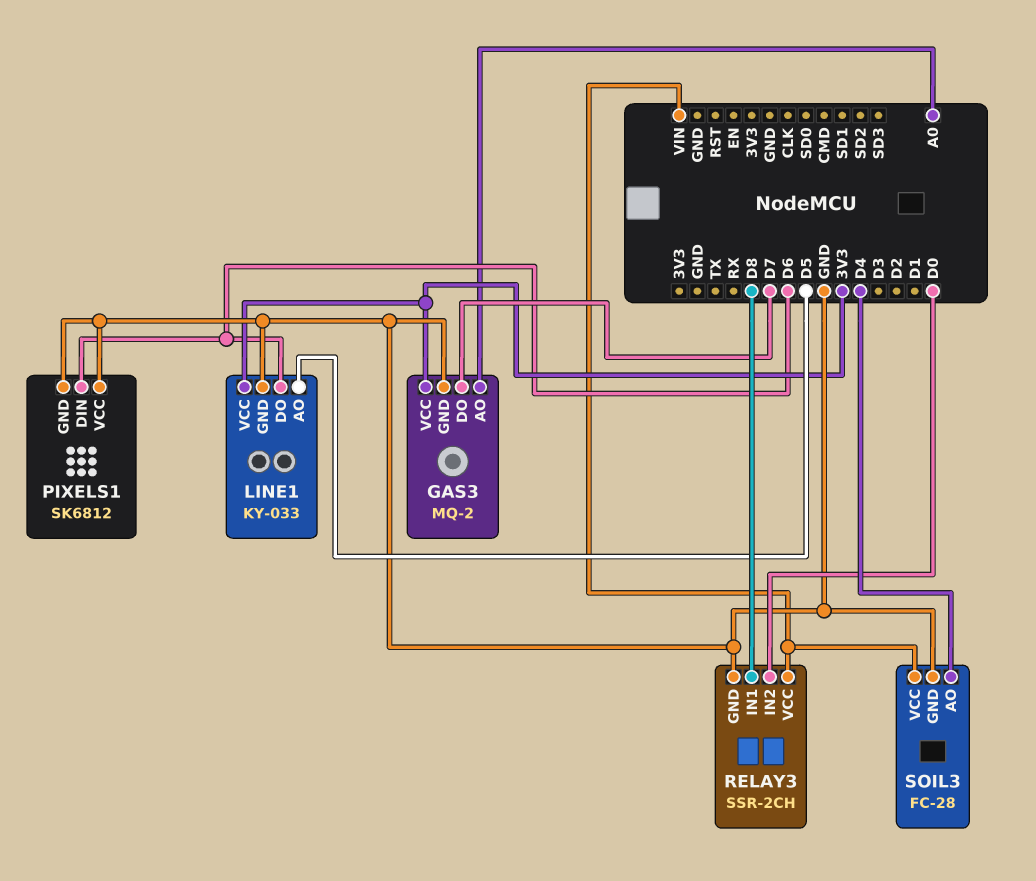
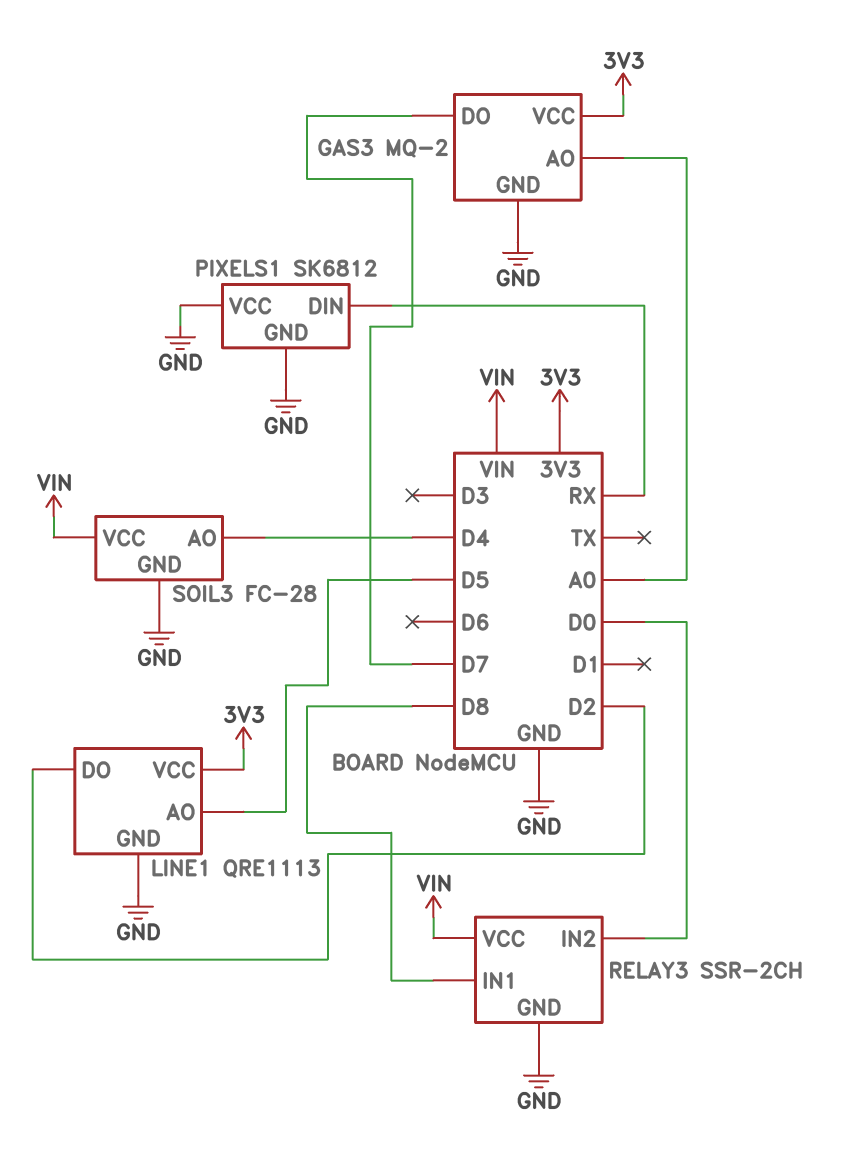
LINE1: KY-033 -> QRE1113
LINE1 pin DO: D6 -> D2
PIXELS1 pin DIN: D6 -> RX

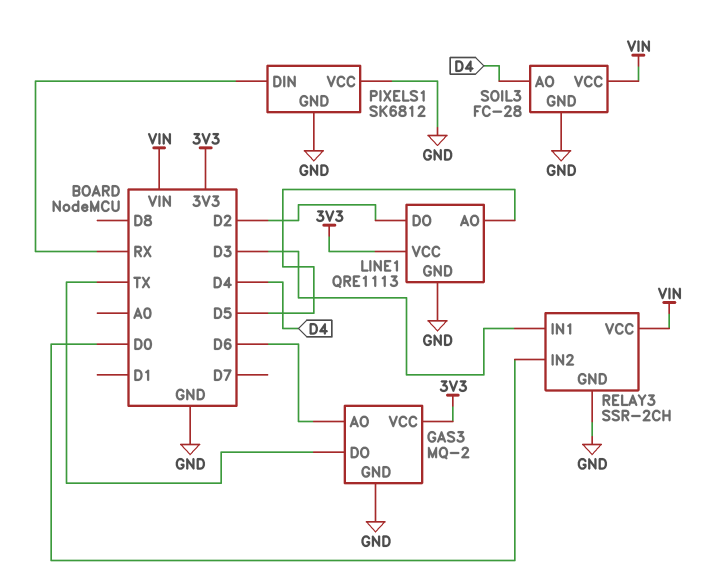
GAS3 pin AO: A0 -> D6
GAS3 pin DO: D7 -> TX
RELAY3 pin IN1: D8 -> D3

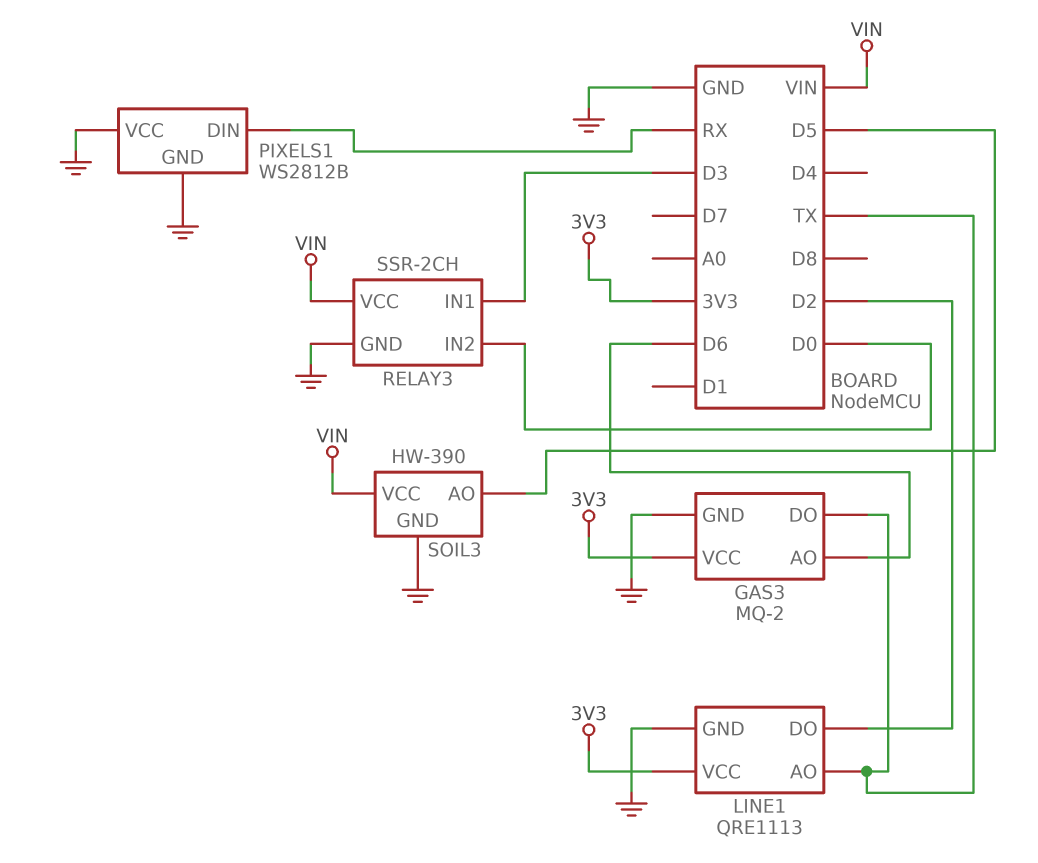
LINE1 pin AO: D5 -> TX
PIXELS1: SK6812 -> WS2812B
SOIL3: FC-28 -> HW-390
SOIL3 pin AO: D4 -> D5

